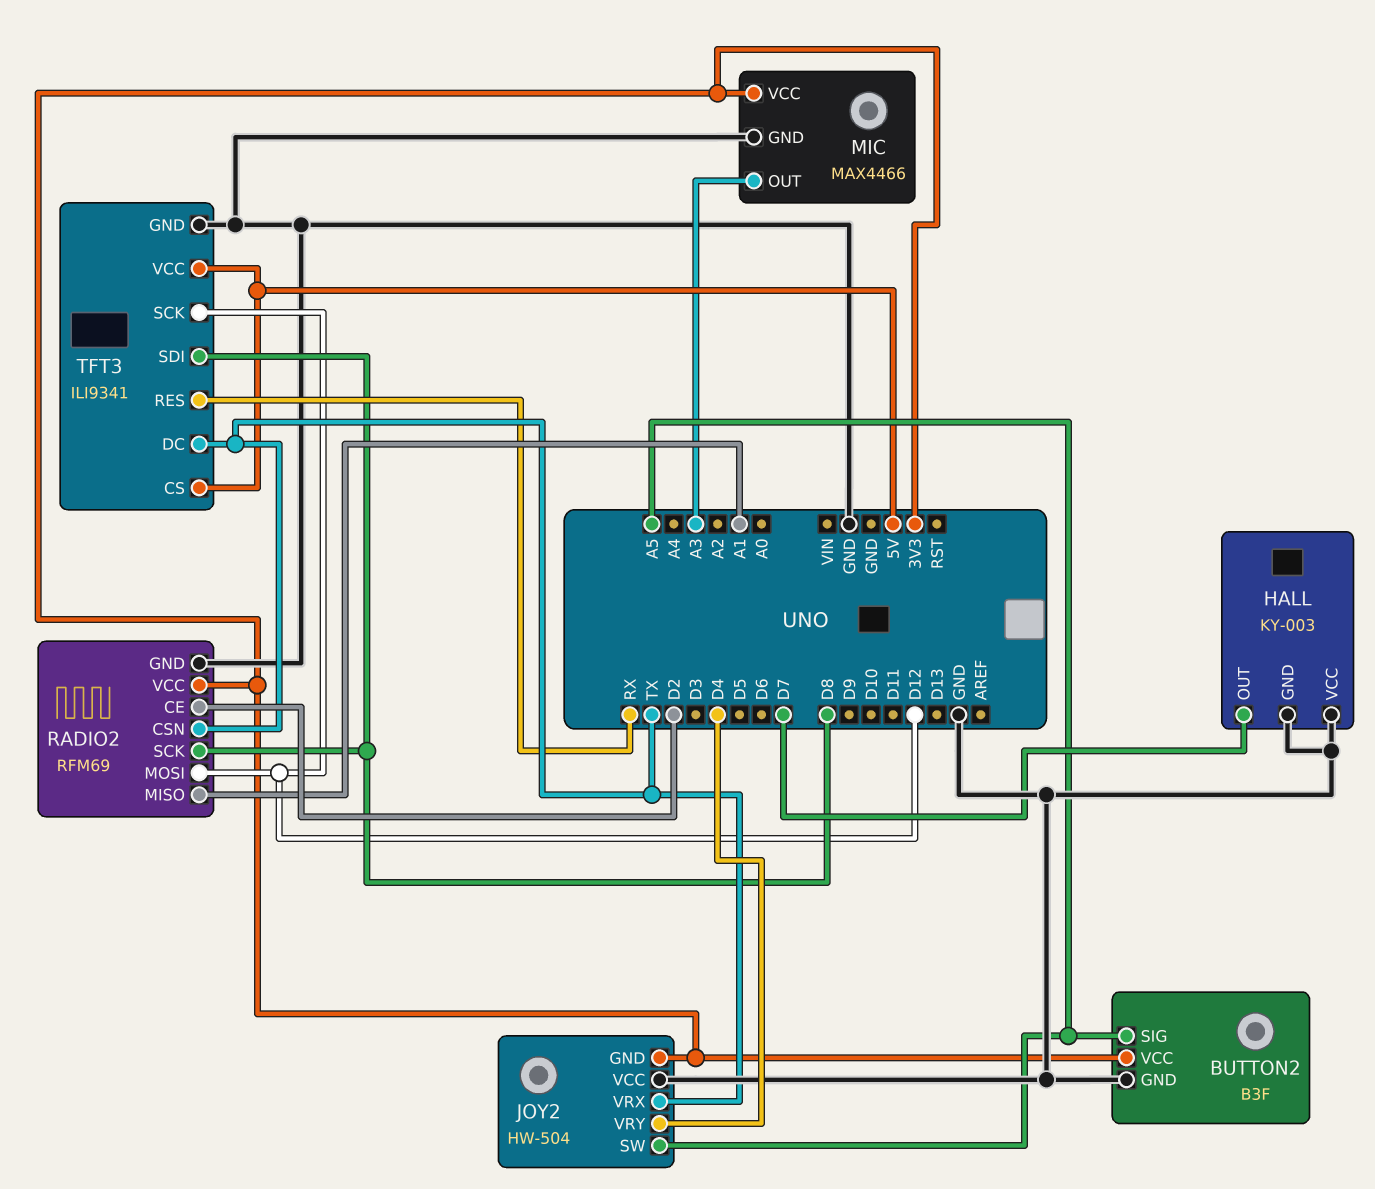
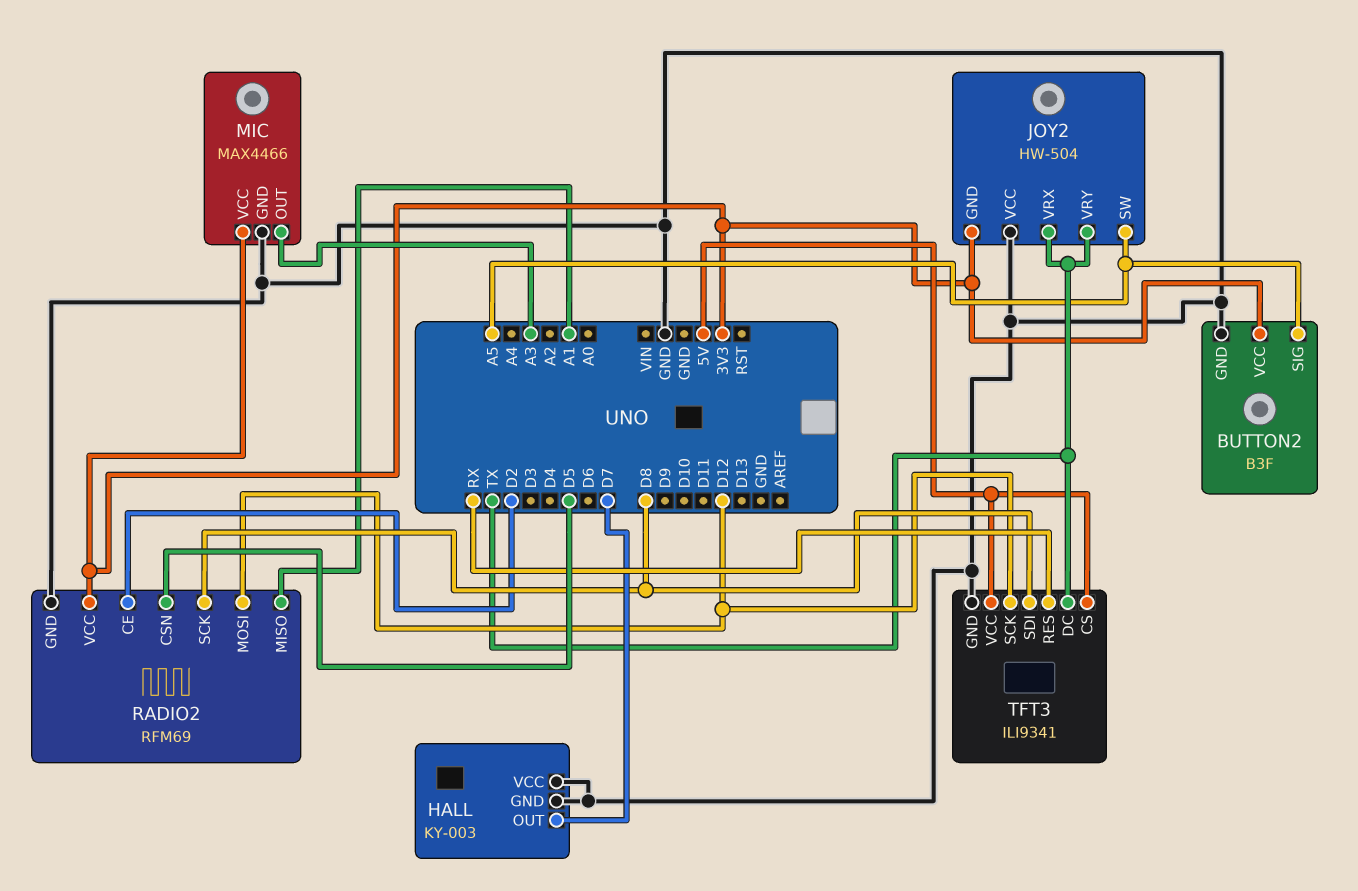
JOY2 pin VRY: D4 -> TX
RADIO2 pin CSN: TX -> D5

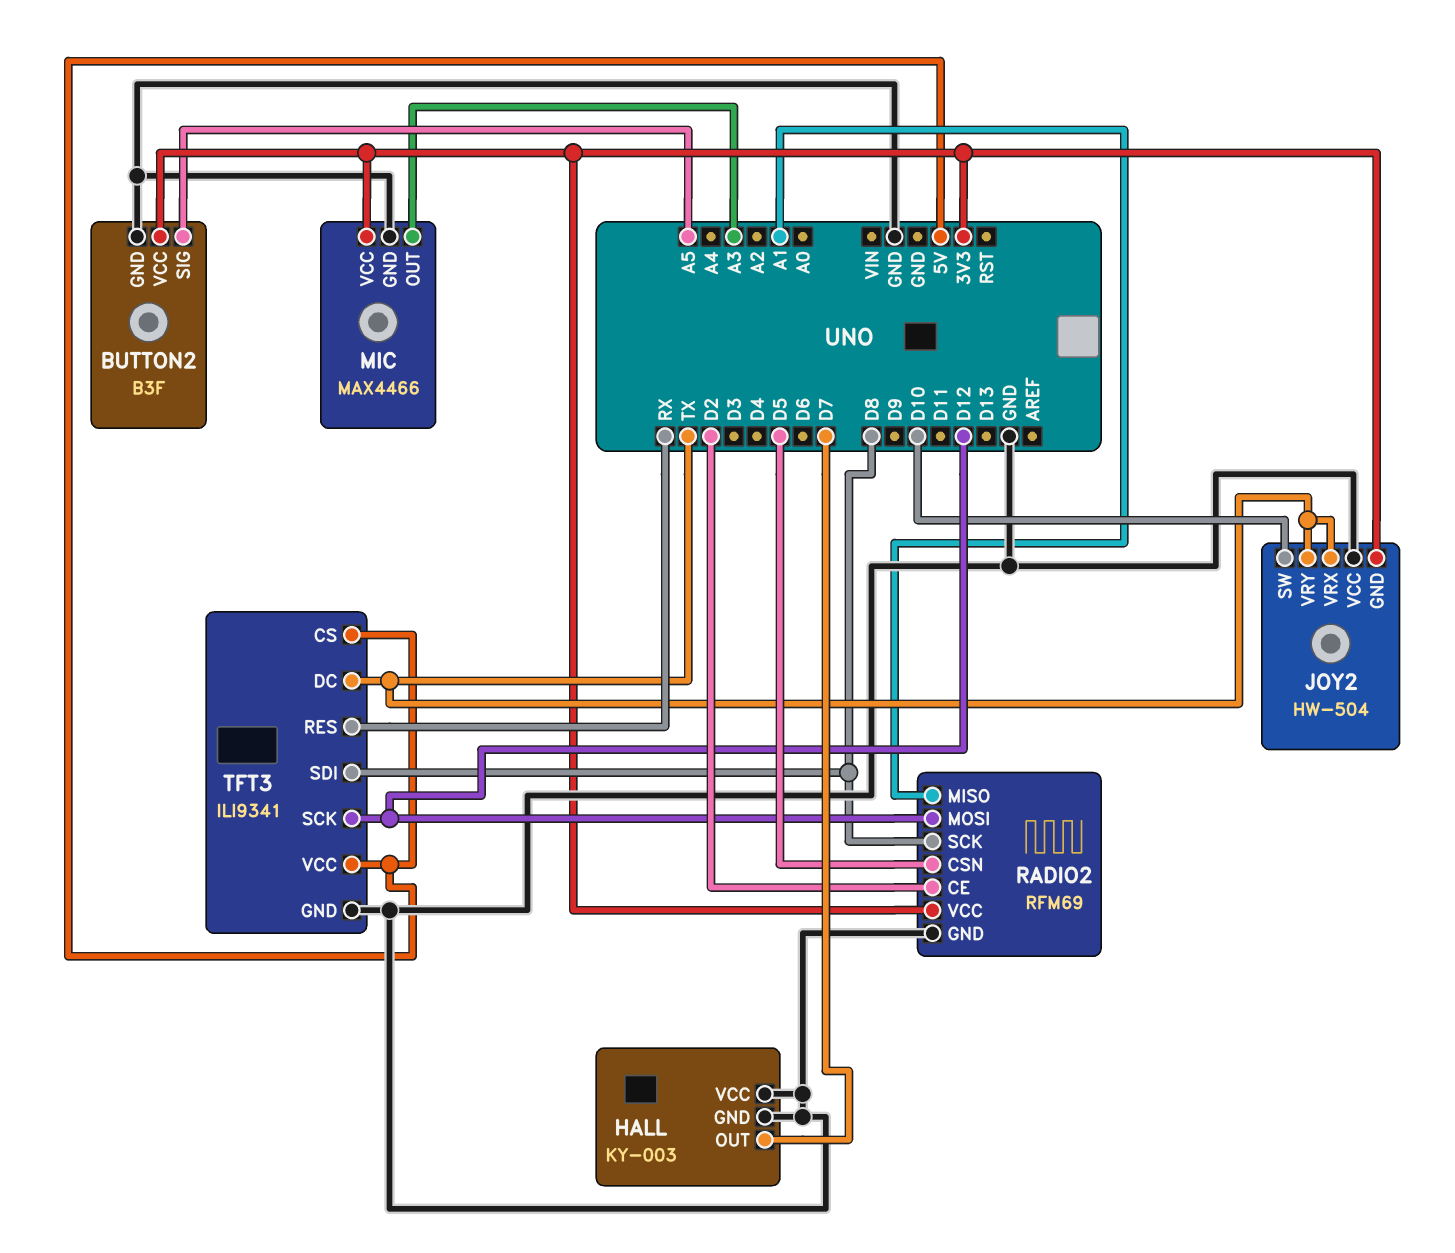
JOY2 pin SW: A5 -> D10

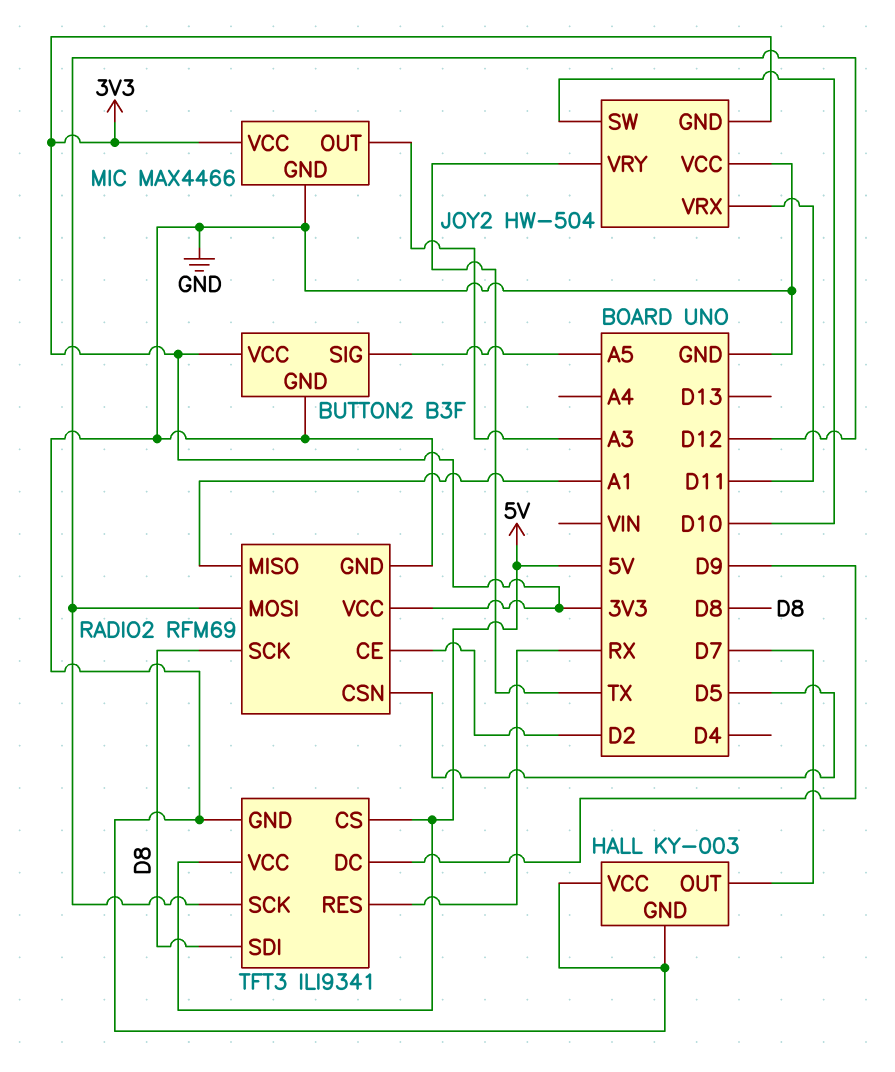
JOY2 pin VRX: TX -> D11
TFT3 pin DC: TX -> D9

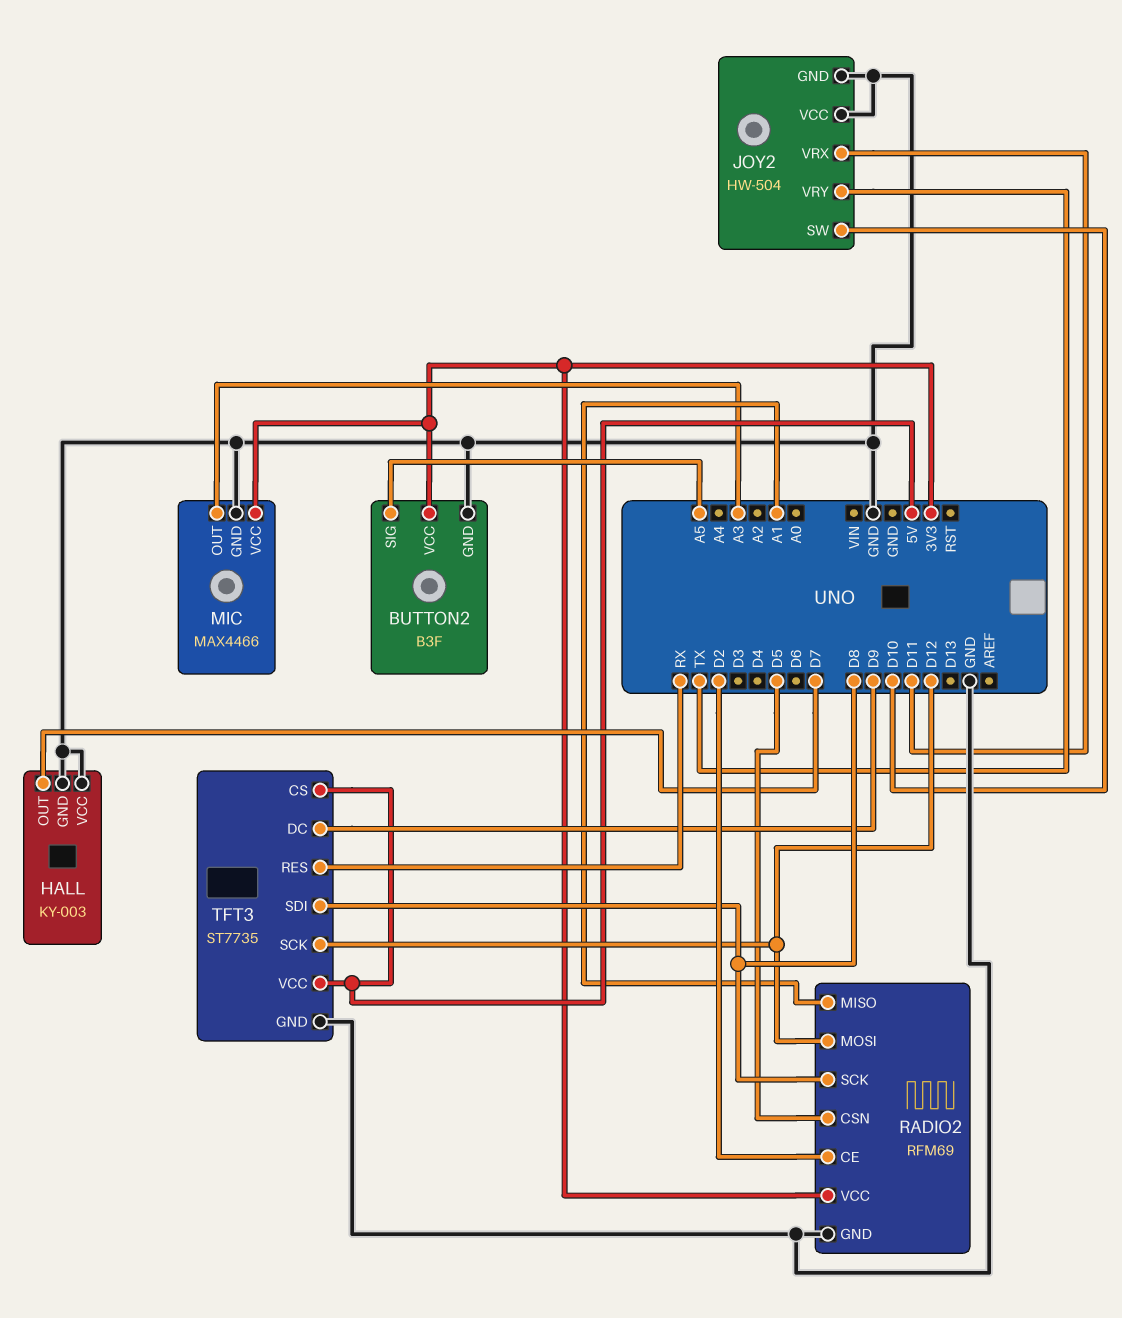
JOY2 pin GND: 3V3 -> GND
TFT3: ILI9341 -> ST7735

